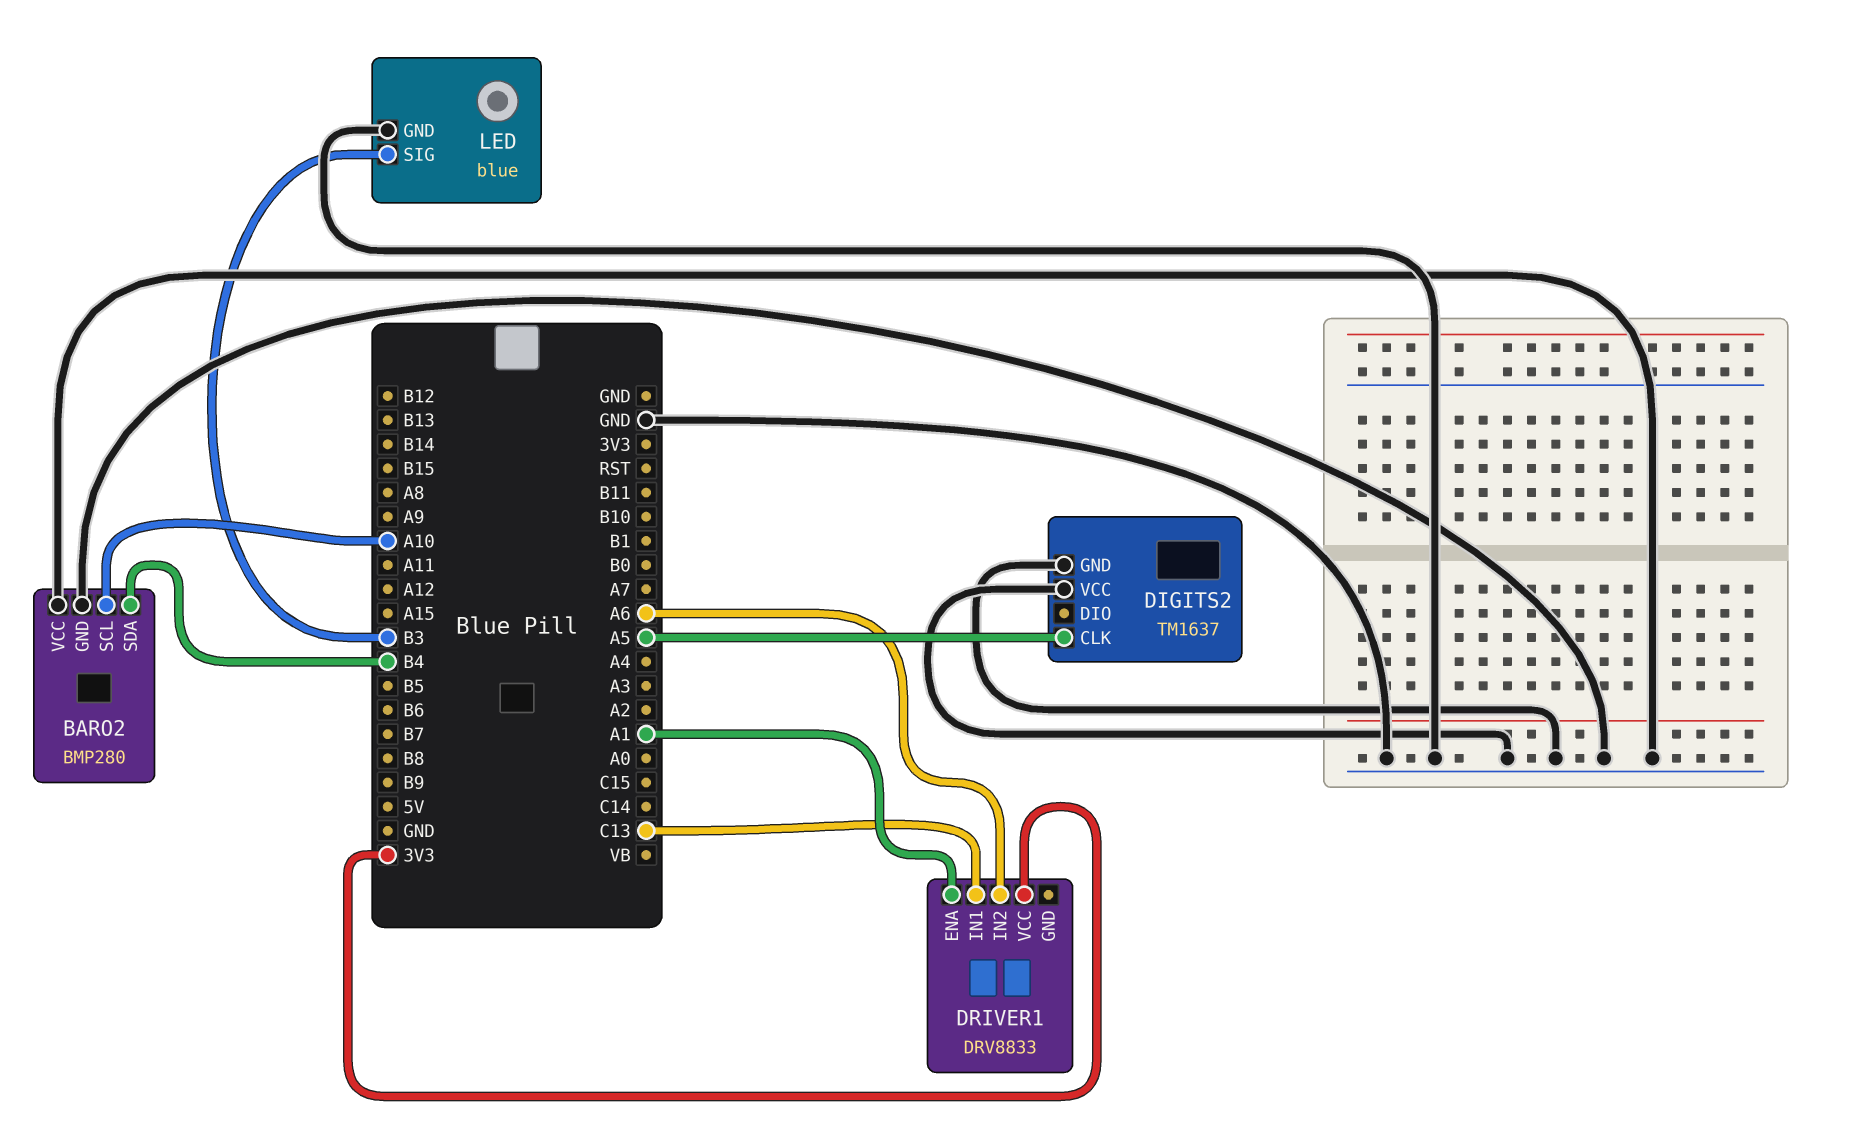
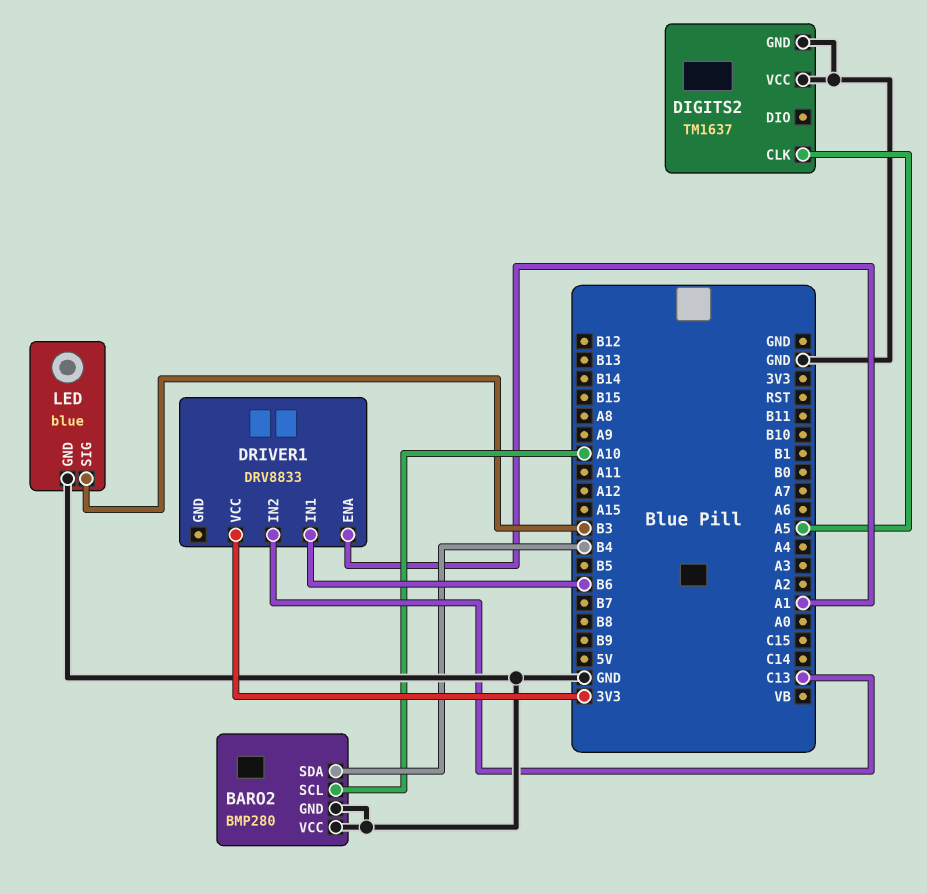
DRIVER1 pin IN1: C13 -> B6
DRIVER1 pin IN2: A6 -> C13

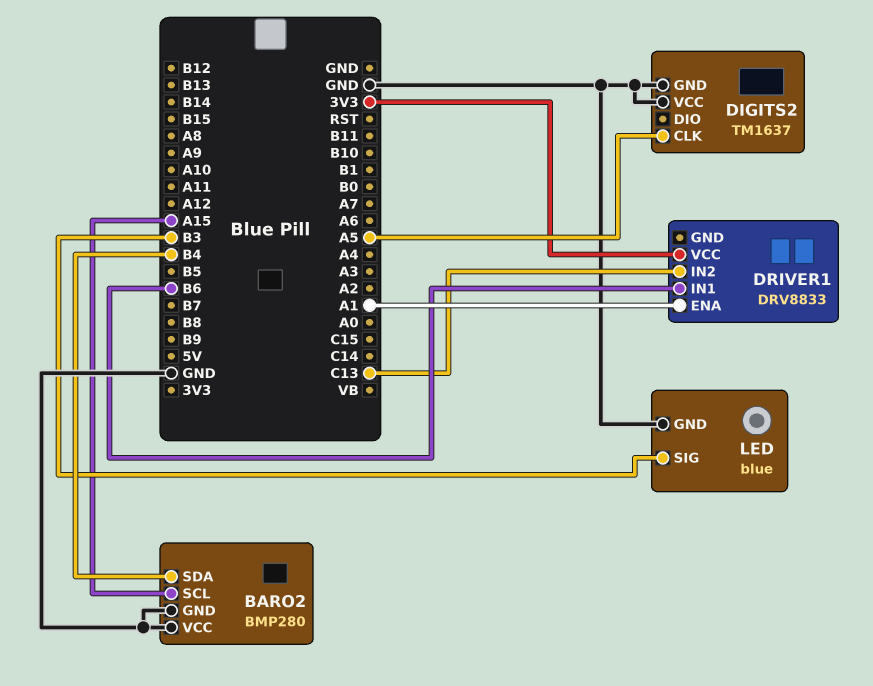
BARO2 pin SCL: A10 -> A15

